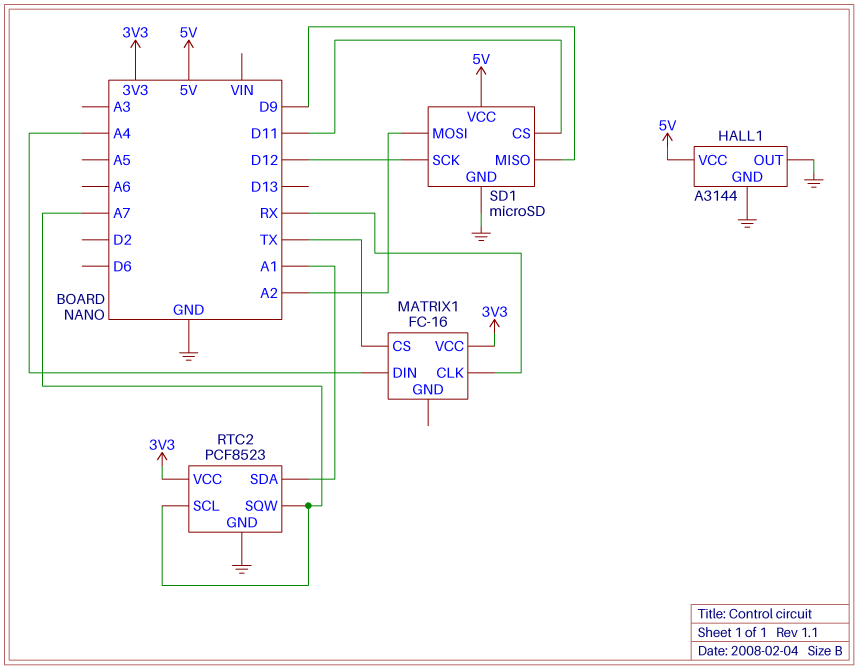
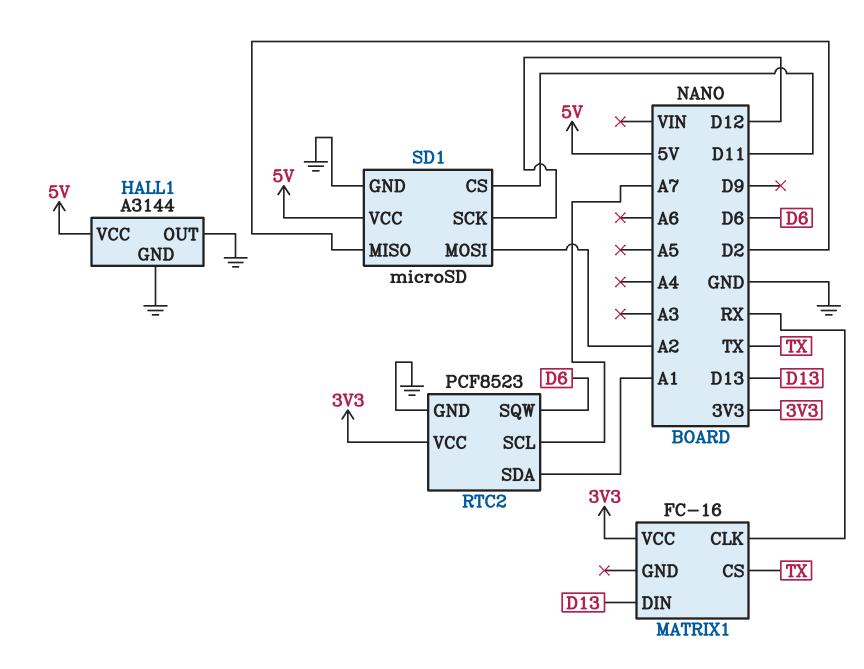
MATRIX1 pin DIN: A4 -> D13
RTC2 pin SQW: A7 -> D6
SD1 pin MISO: D9 -> D2

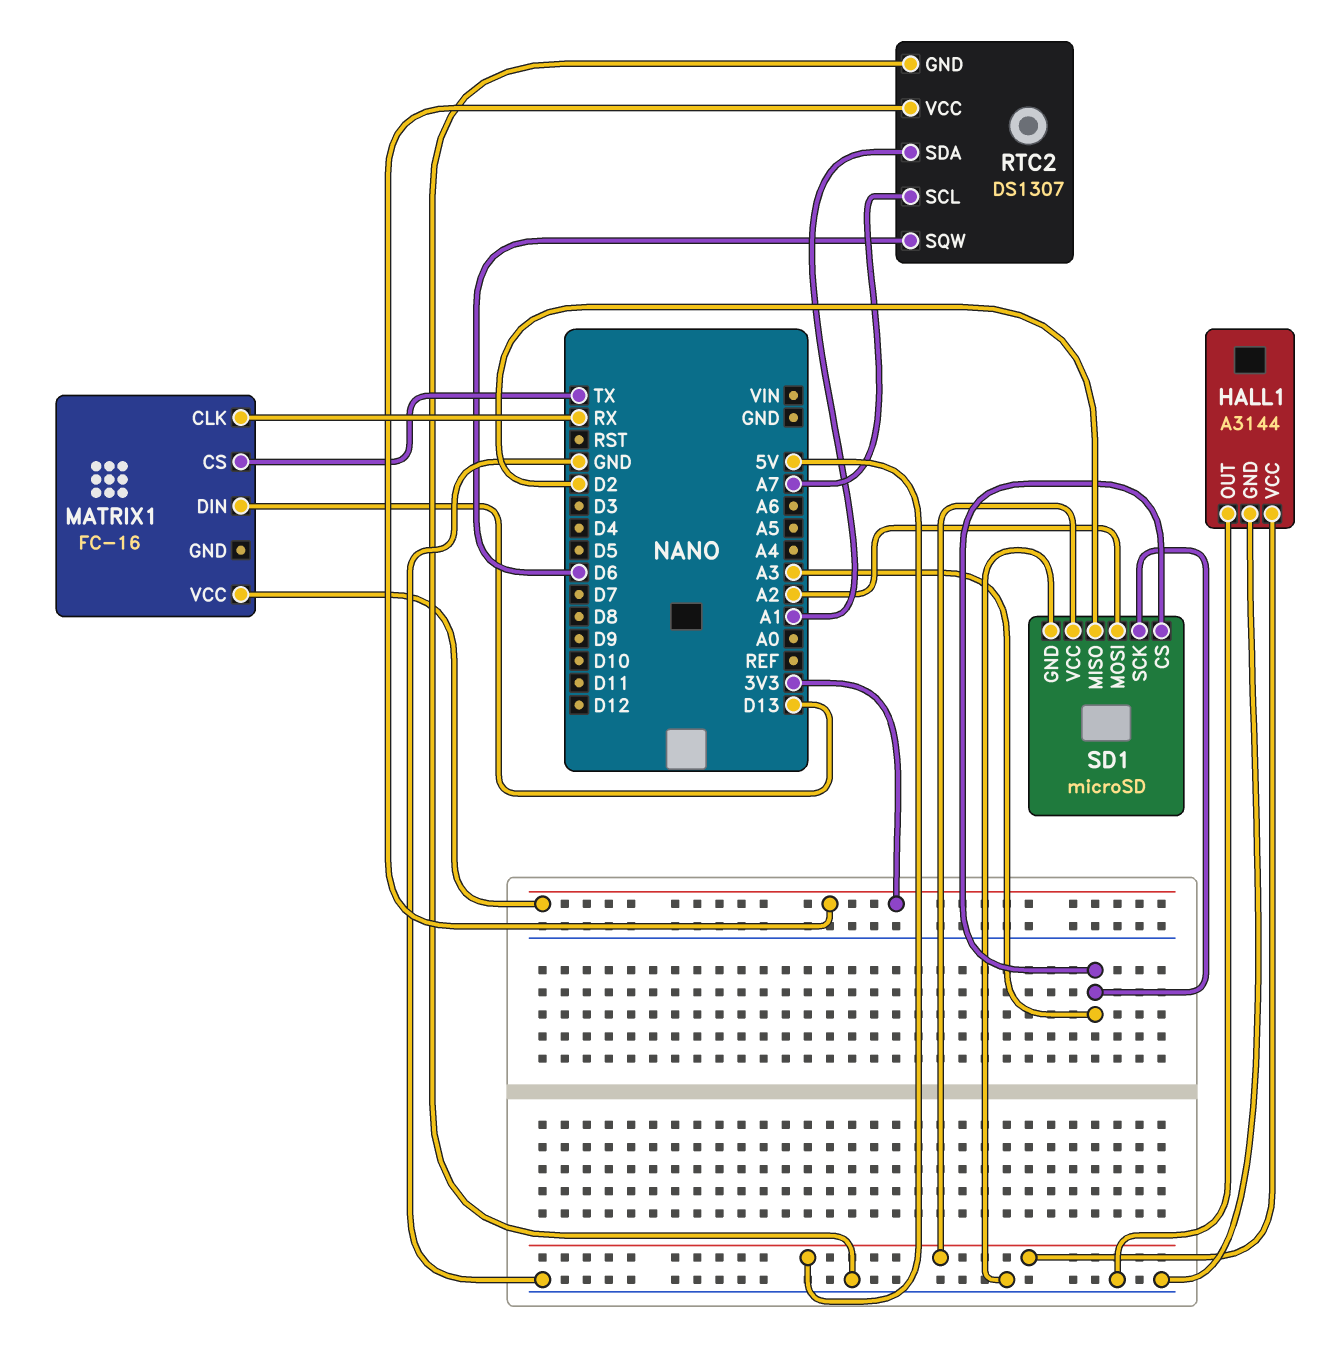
RTC2: PCF8523 -> DS1307
SD1 pin CS: D11 -> A3
SD1 pin SCK: D12 -> A3

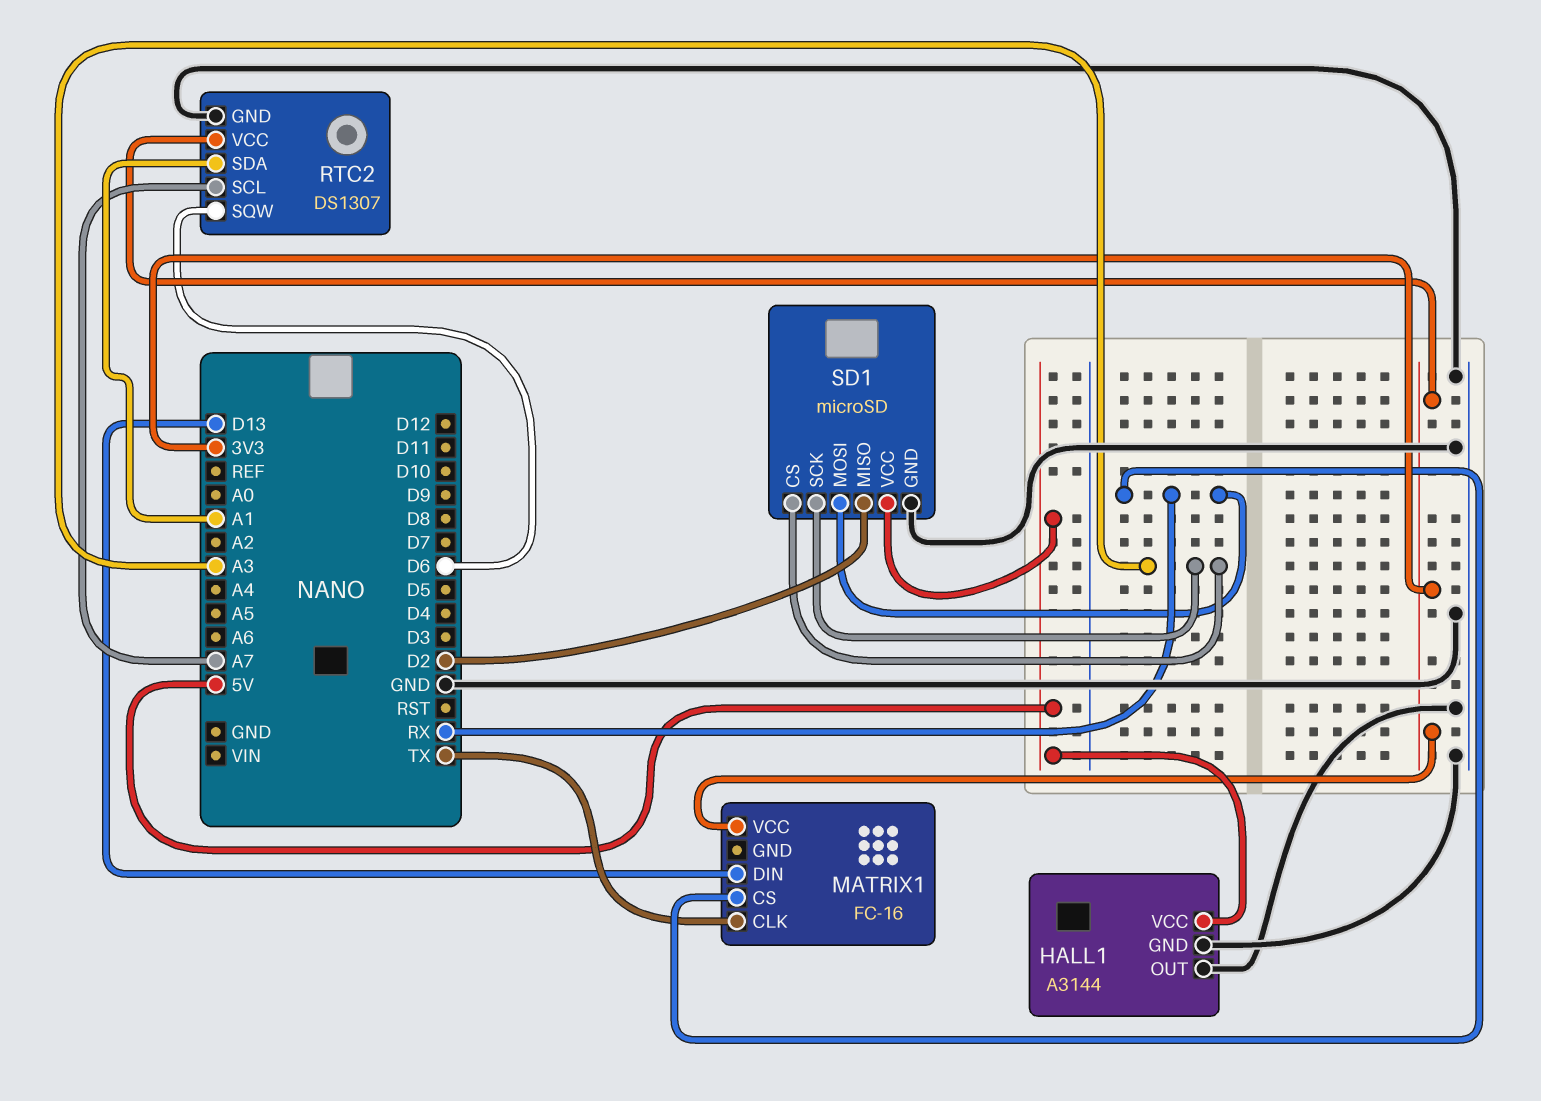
MATRIX1 pin CLK: RX -> TX
MATRIX1 pin CS: TX -> RX
SD1 pin MOSI: A2 -> RX

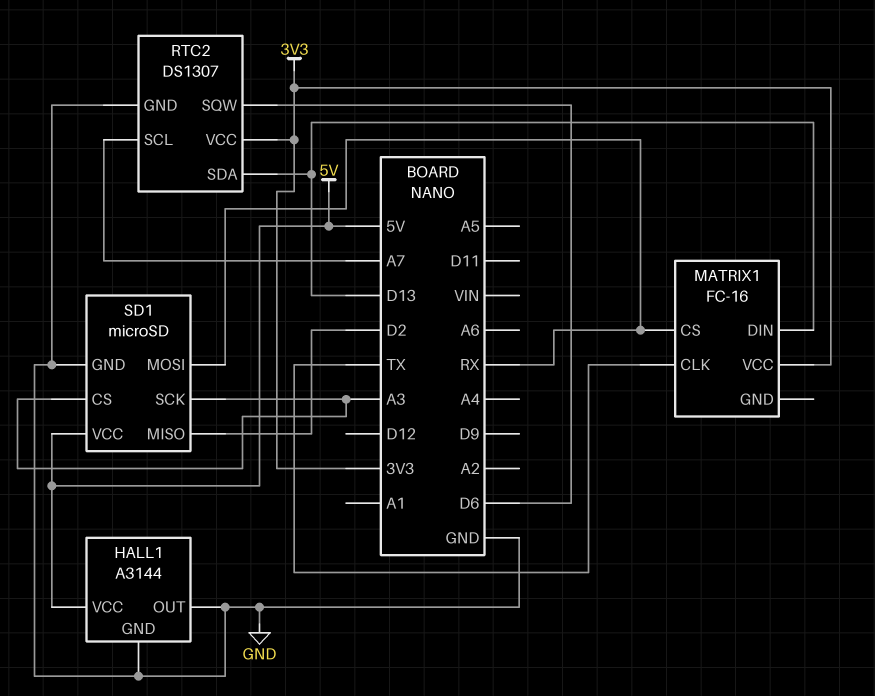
RTC2 pin SDA: A1 -> D13

